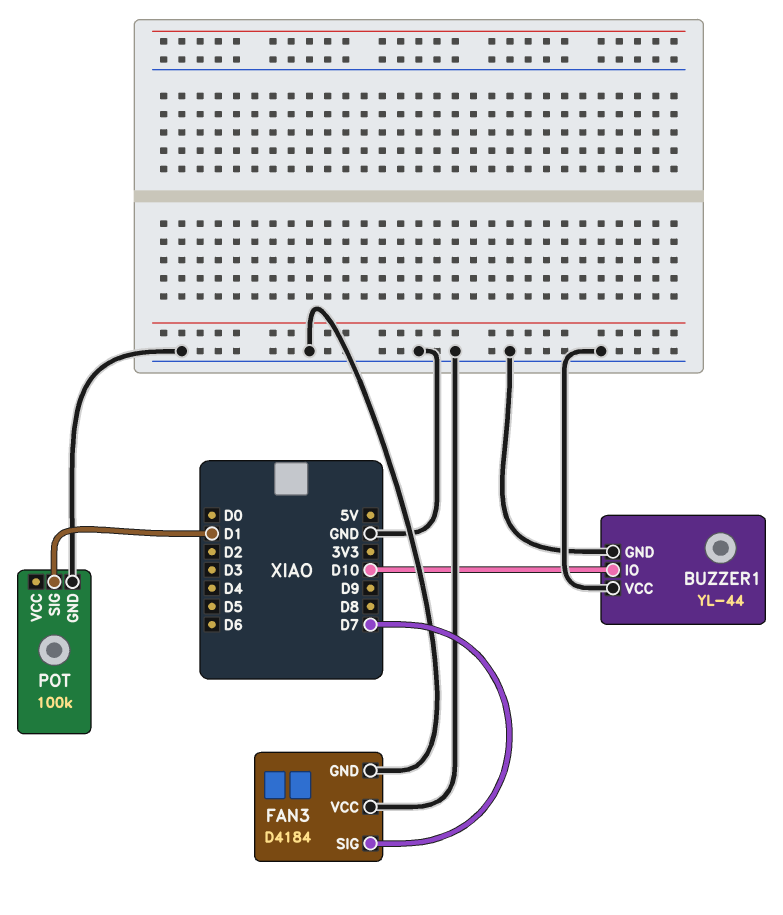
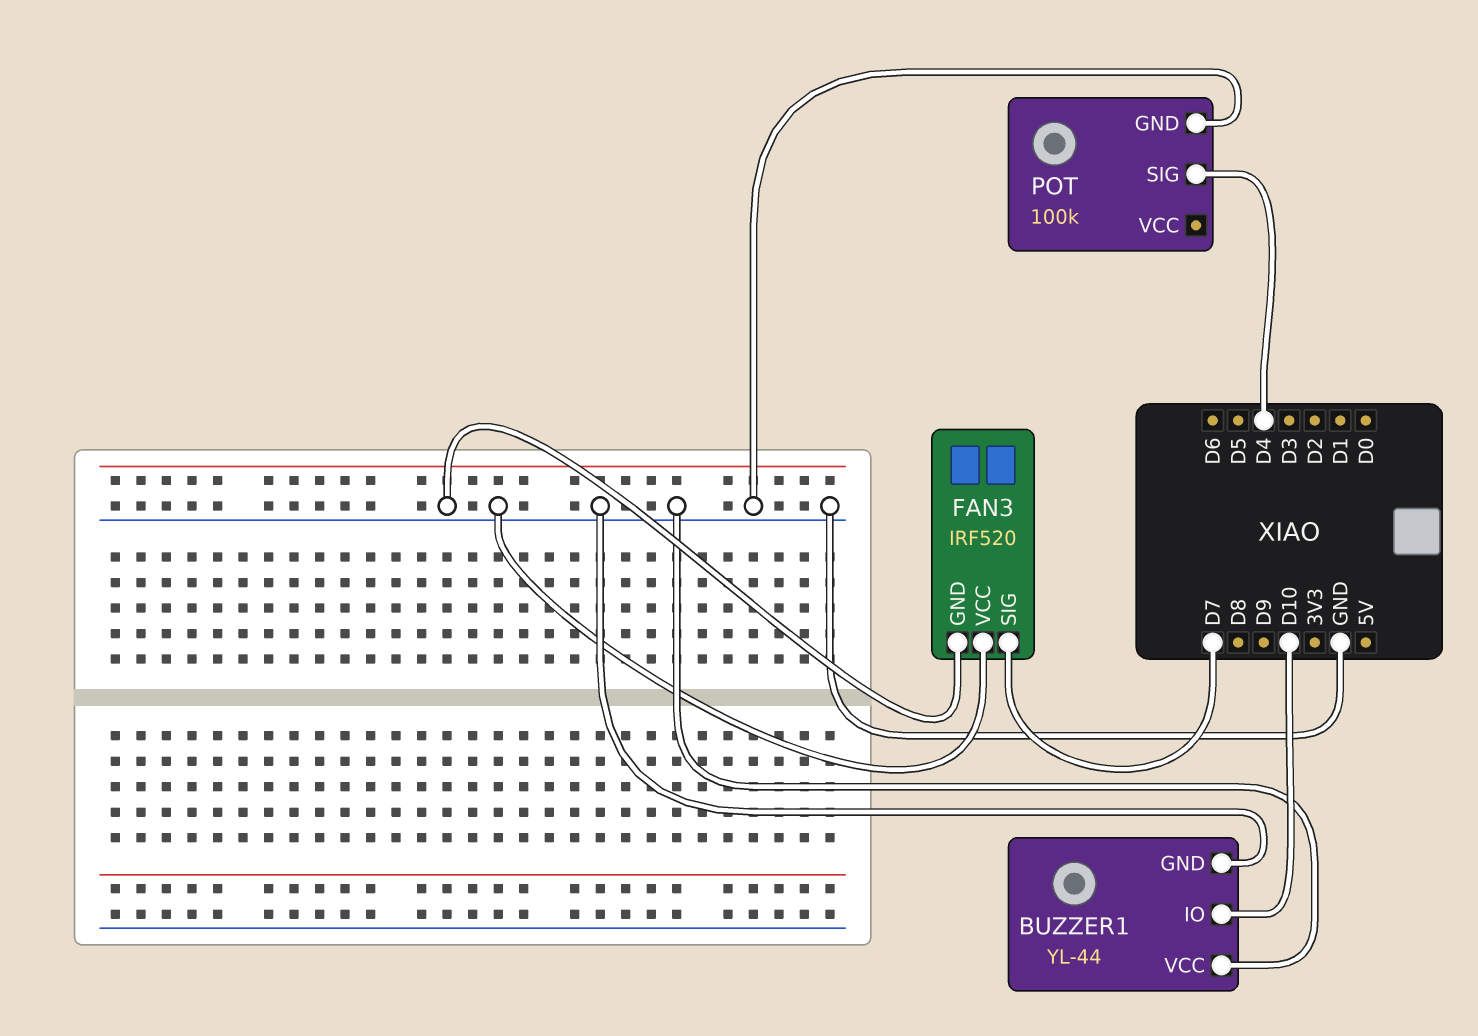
FAN3: D4184 -> IRF520
POT pin SIG: D1 -> D4

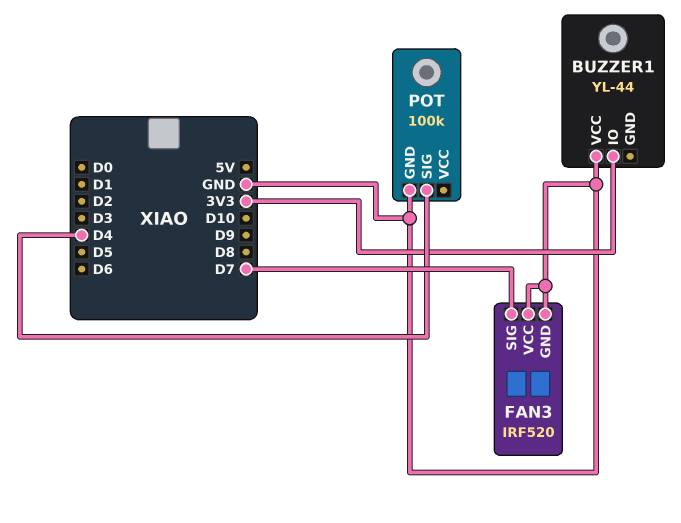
BUZZER1 pin GND: GND -> none
BUZZER1 pin IO: D10 -> 3V3

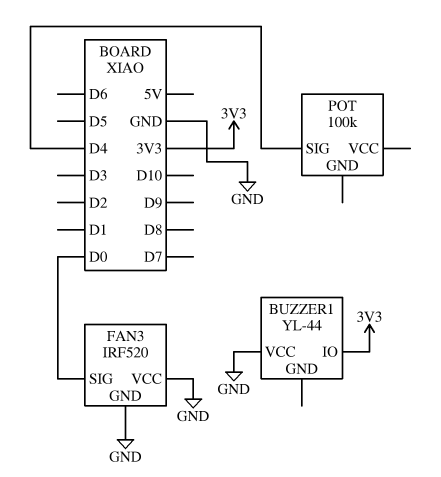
FAN3 pin SIG: D7 -> D0
POT pin GND: GND -> none

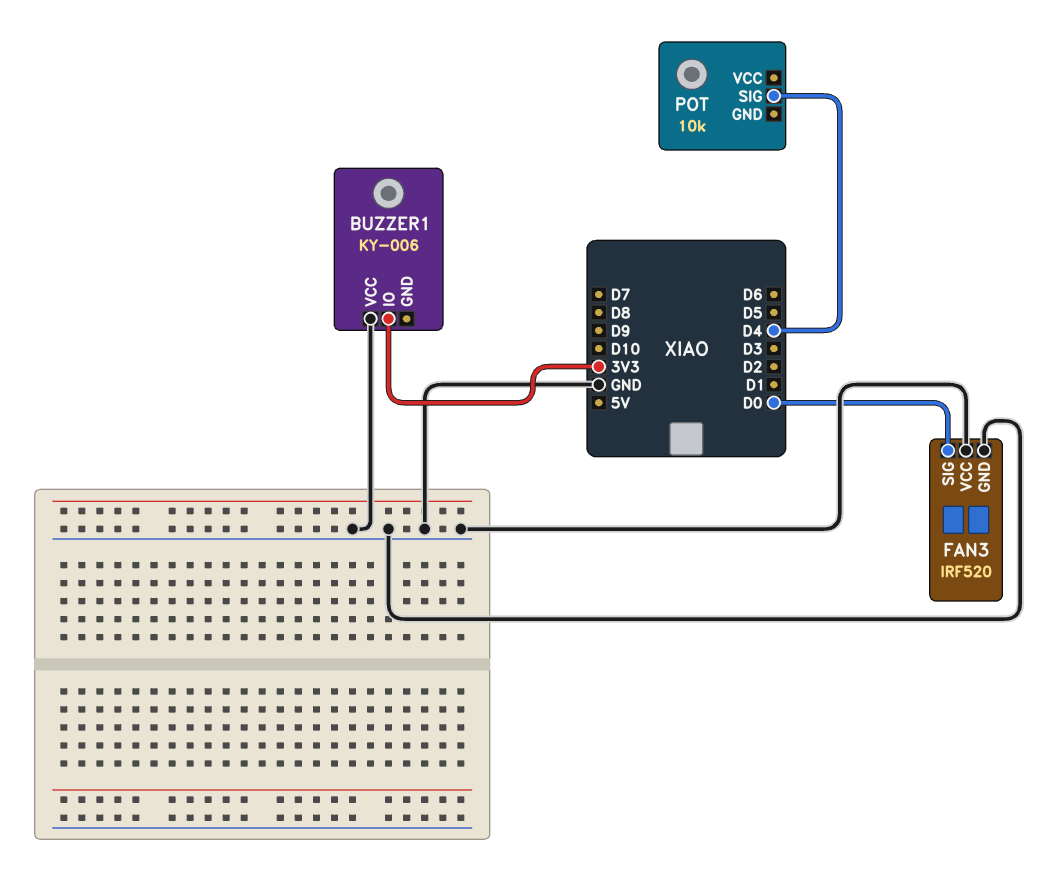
BUZZER1: YL-44 -> KY-006
POT: 100k -> 10k

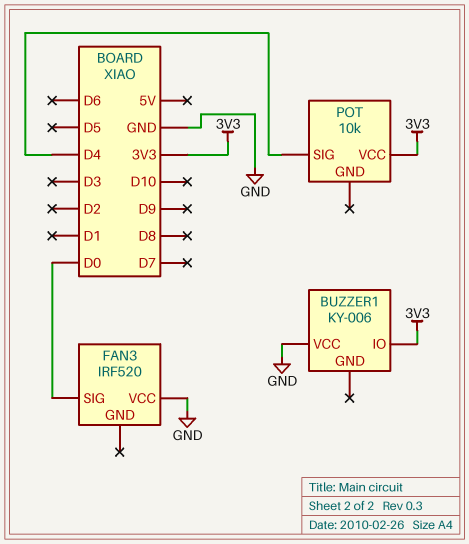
FAN3 pin GND: GND -> none
POT pin VCC: none -> 3V3

